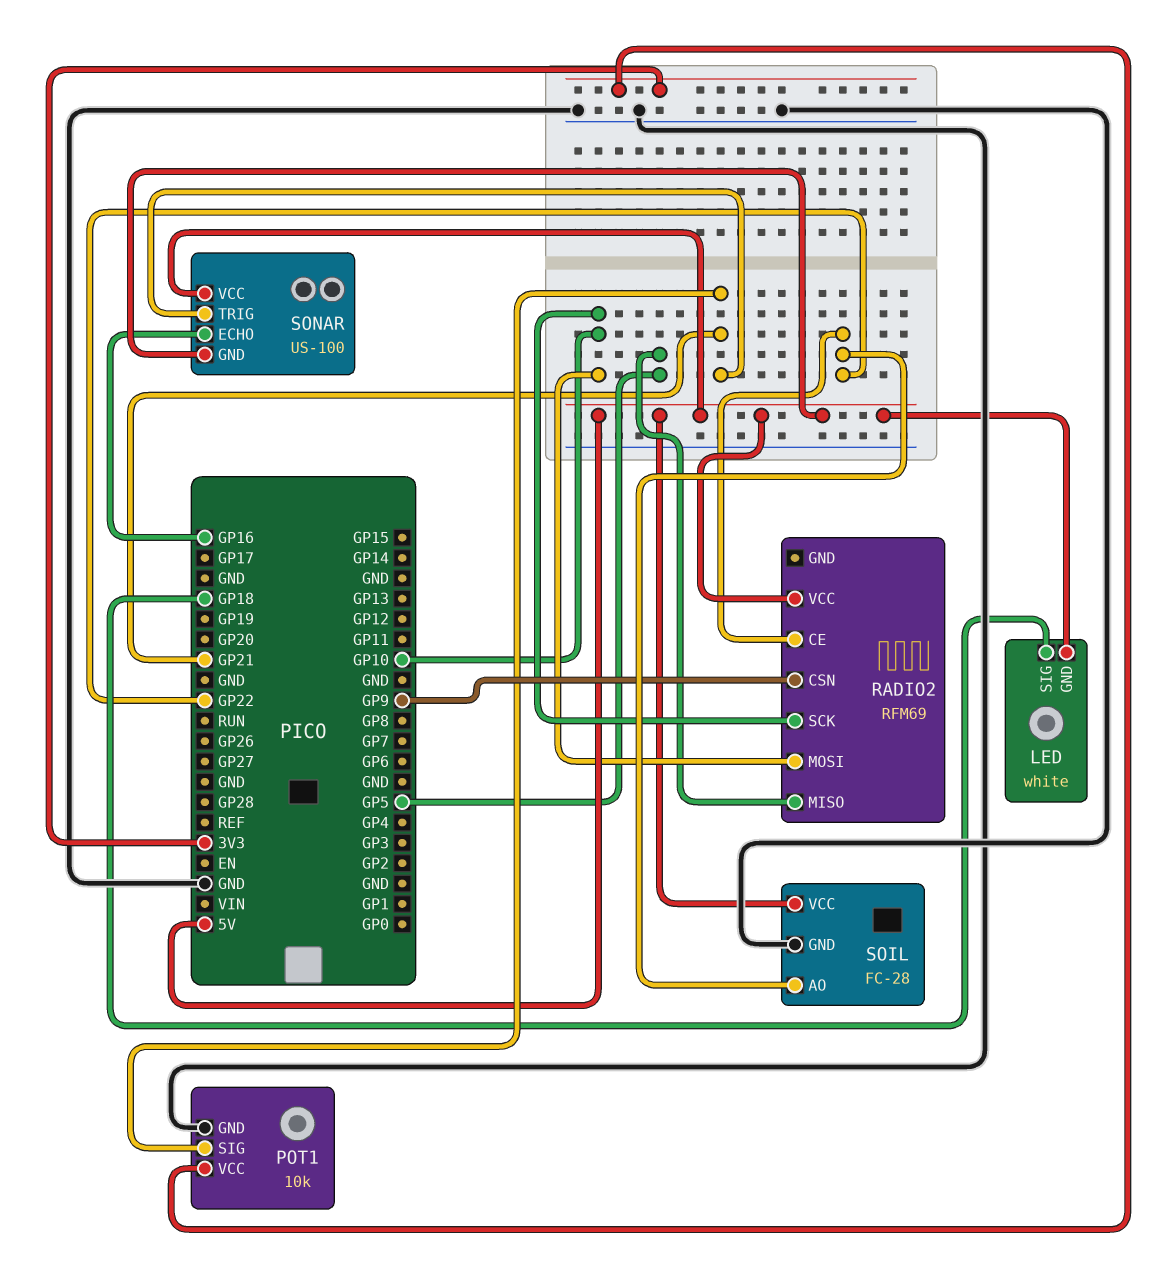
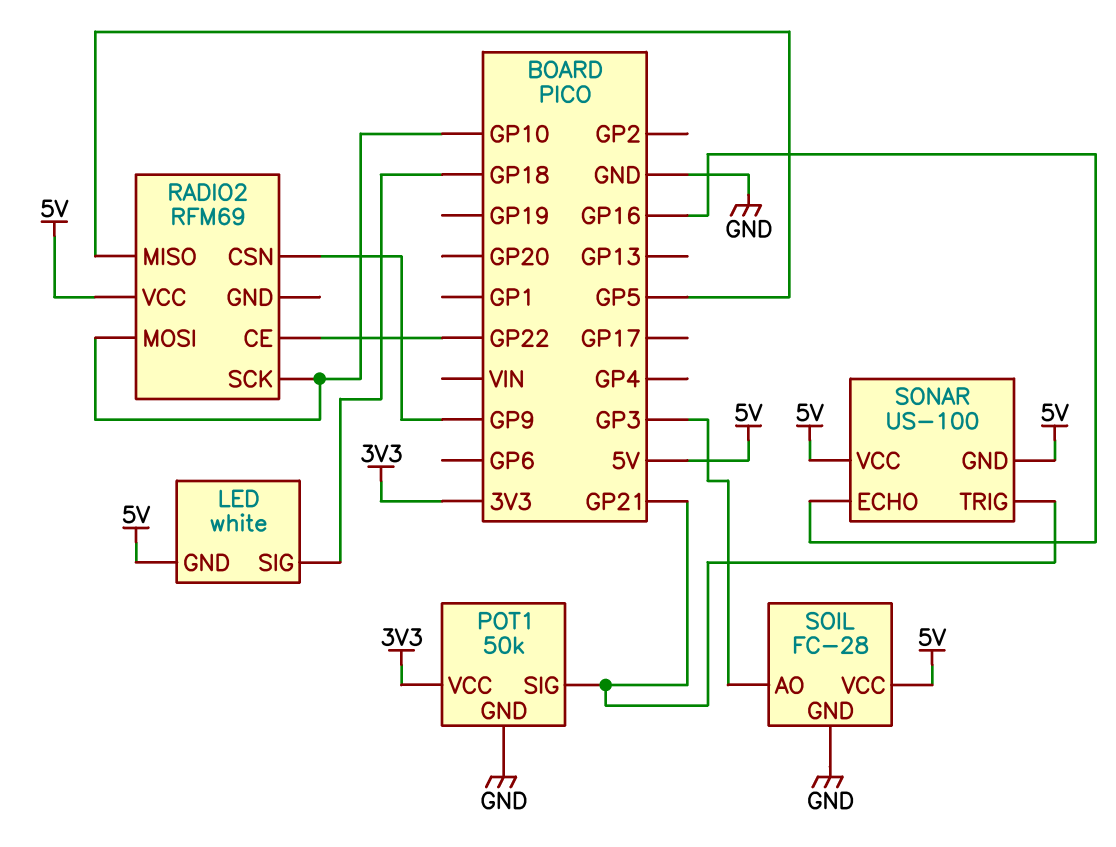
POT1: 10k -> 50k
SOIL pin AO: GP22 -> GP3

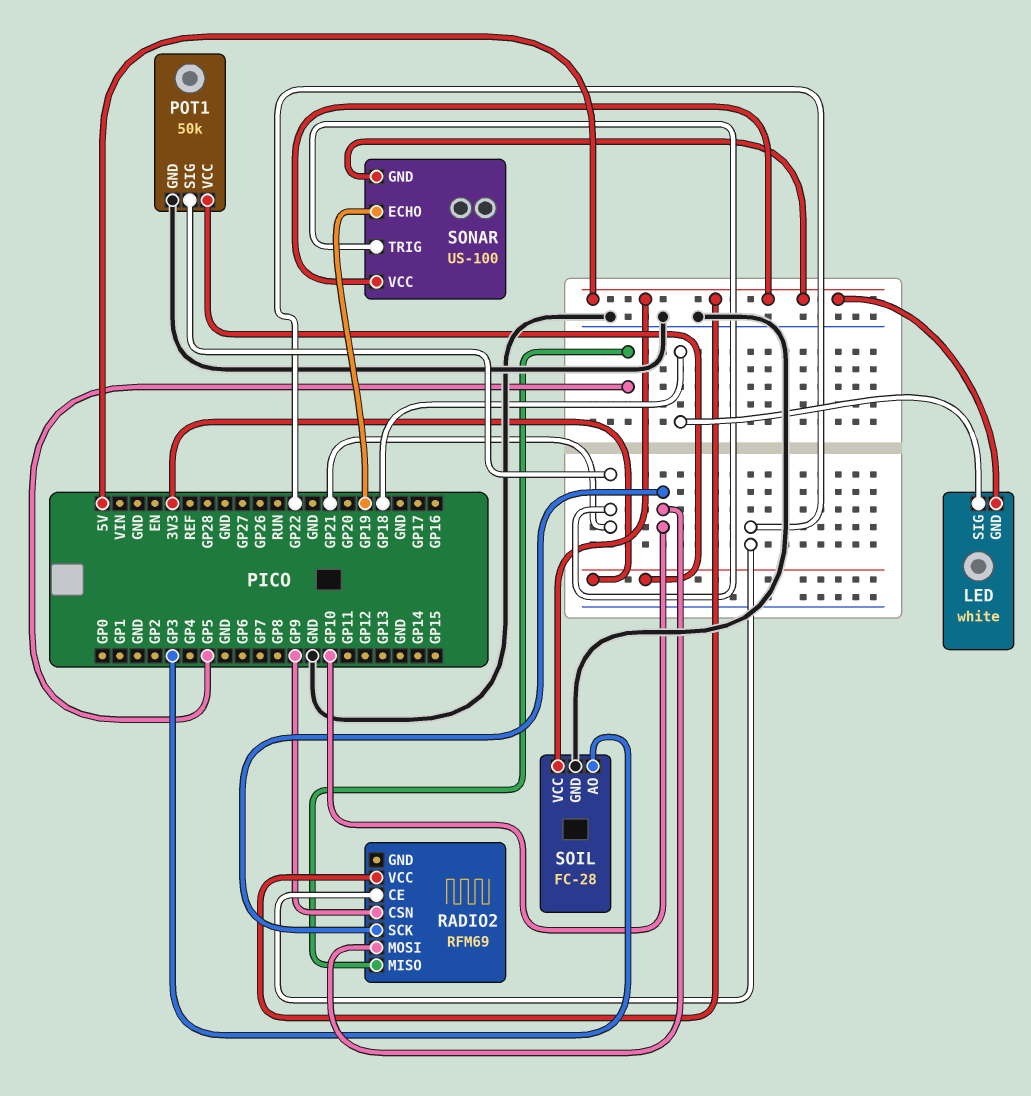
SONAR pin ECHO: GP16 -> GP19

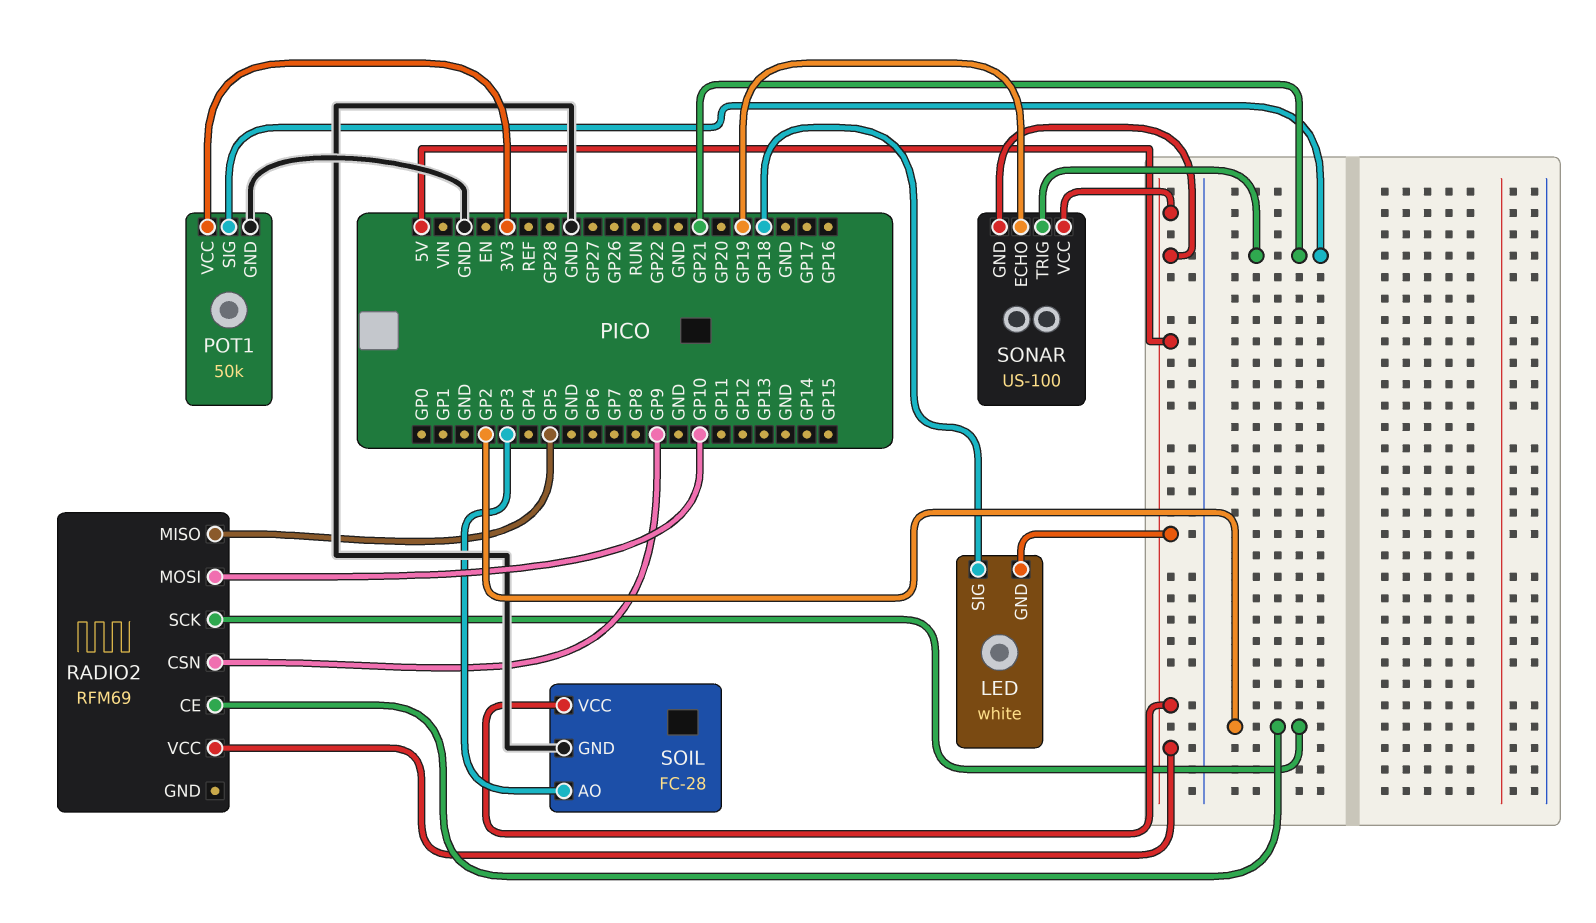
RADIO2 pin CE: GP22 -> GP2
RADIO2 pin SCK: GP10 -> GP2

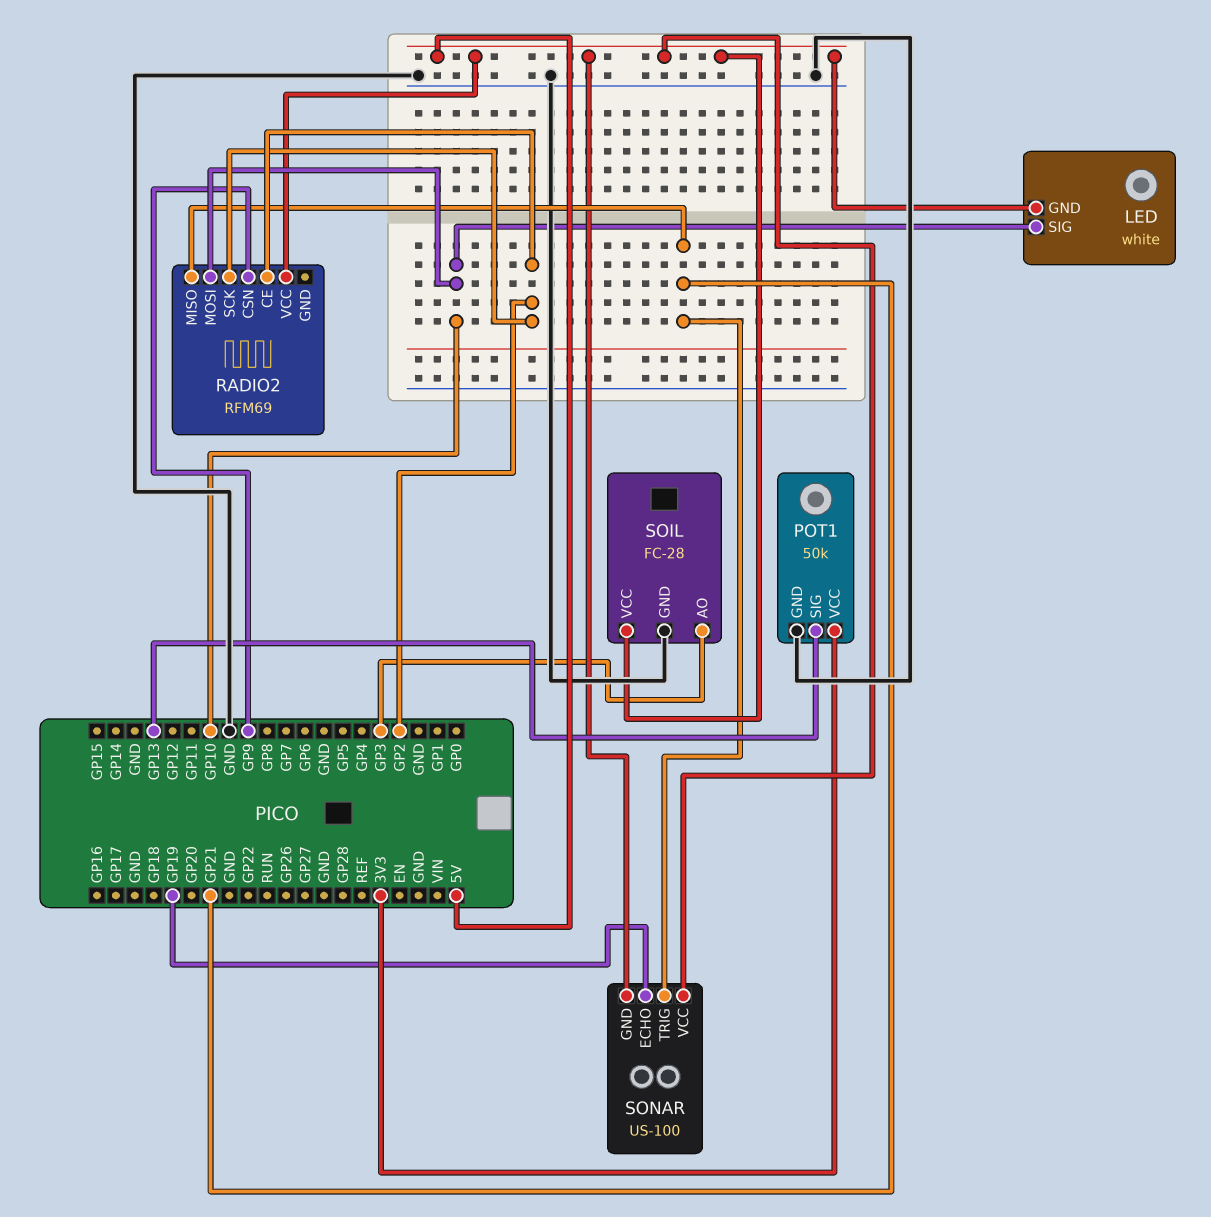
LED pin SIG: GP18 -> GP10
POT1 pin SIG: GP21 -> GP13
RADIO2 pin MISO: GP5 -> GP21

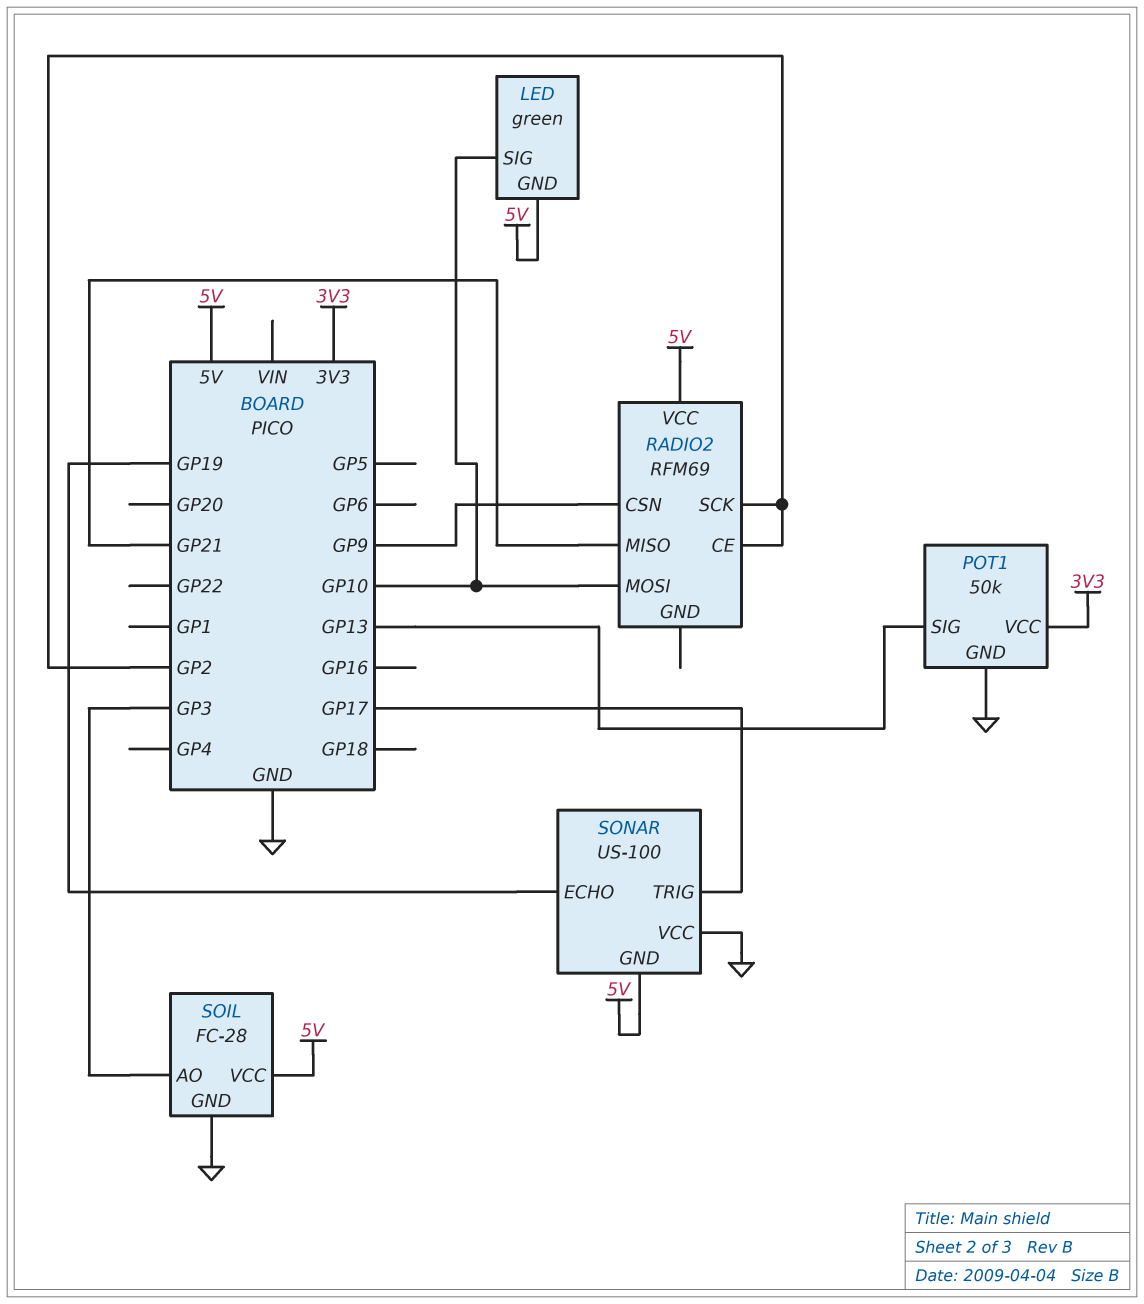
LED: white -> green
SONAR pin TRIG: GP21 -> GP17
SONAR pin VCC: 5V -> GND

